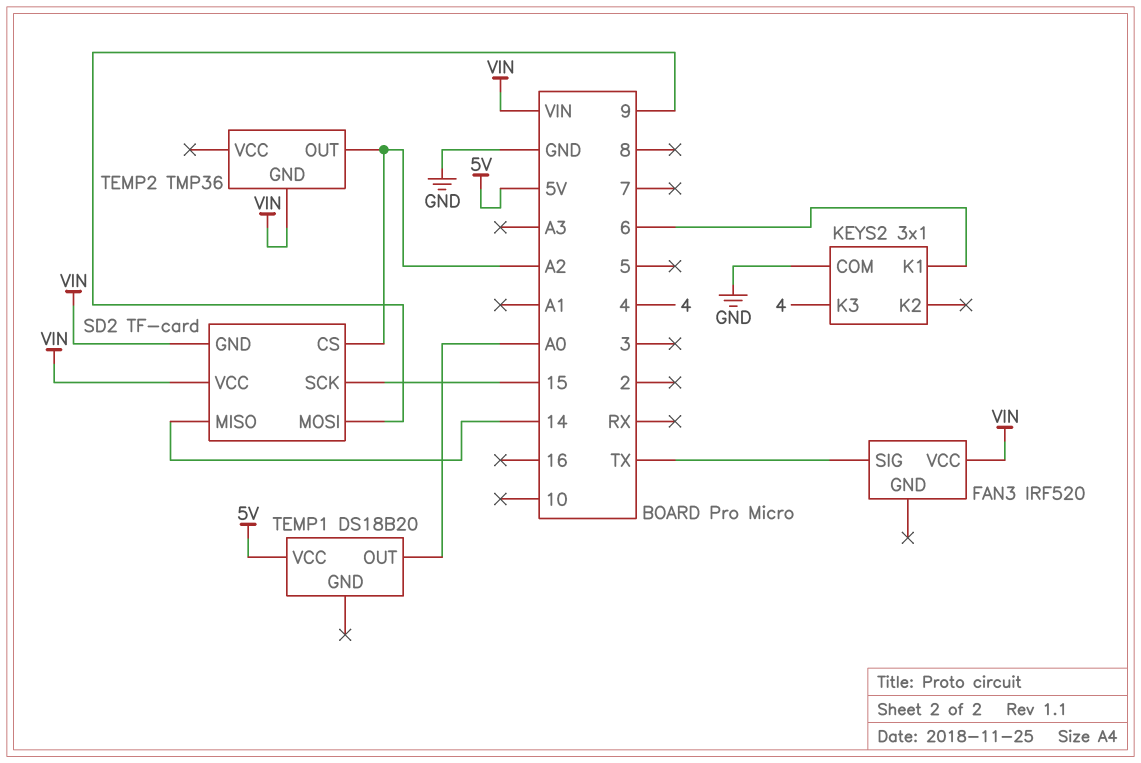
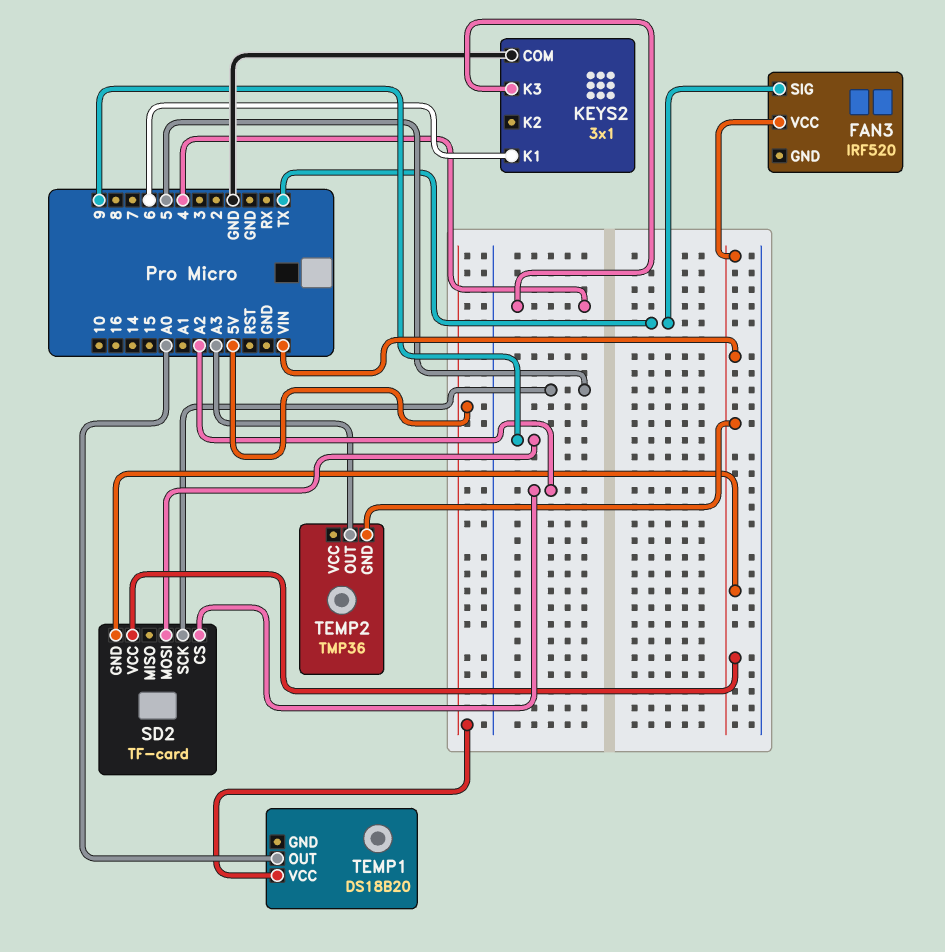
SD2 pin MISO: 14 -> none
SD2 pin SCK: 15 -> 5
TEMP2 pin OUT: A2 -> A3

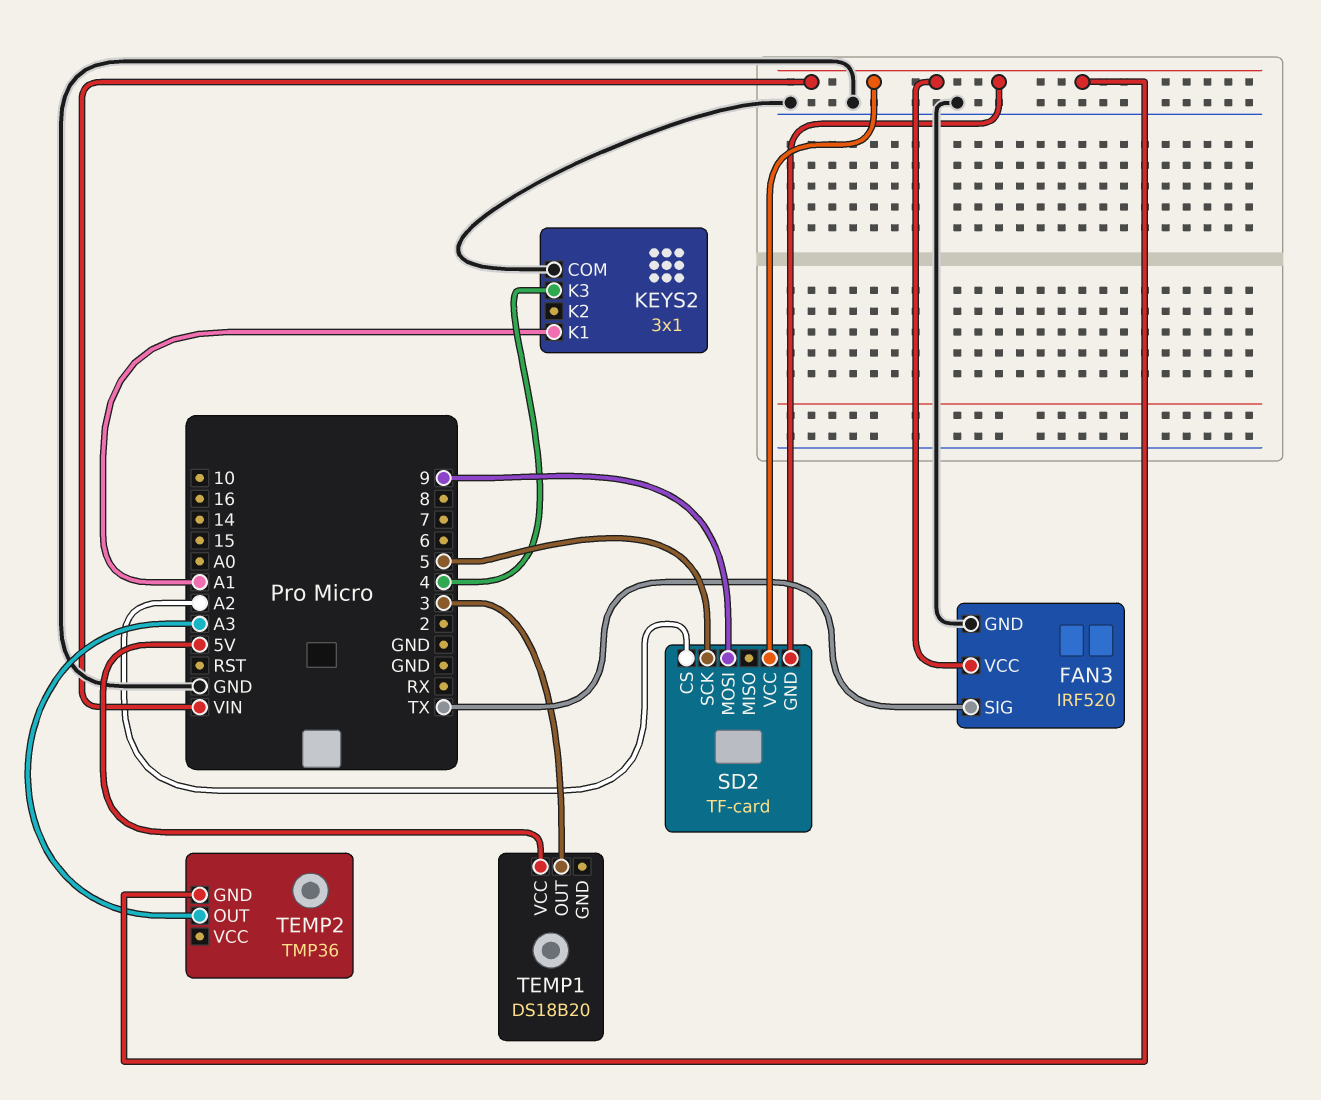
FAN3 pin GND: none -> GND
KEYS2 pin K1: 6 -> A1
TEMP1 pin OUT: A0 -> 3

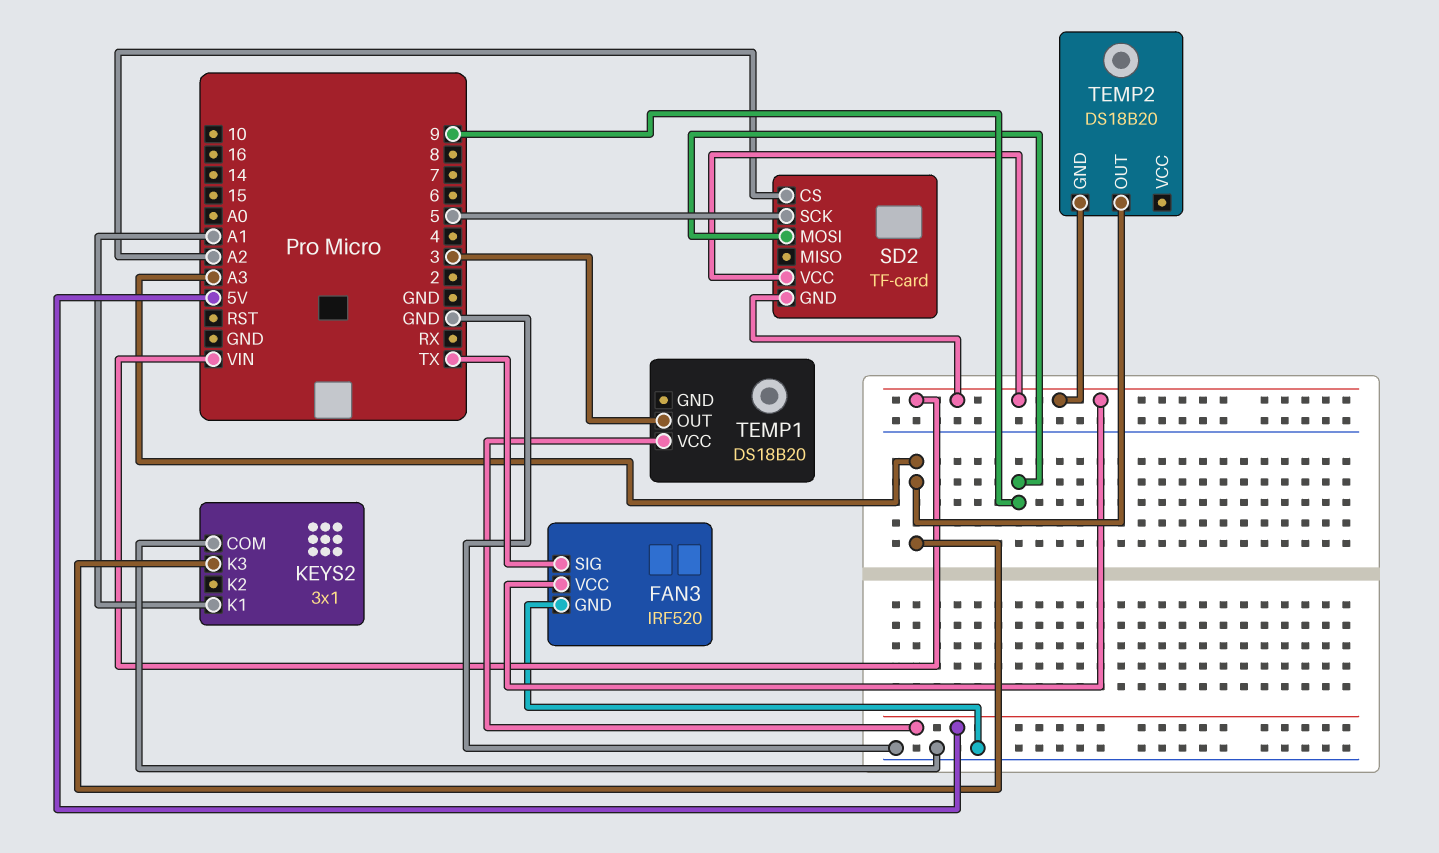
KEYS2 pin K3: 4 -> A3
TEMP2: TMP36 -> DS18B20

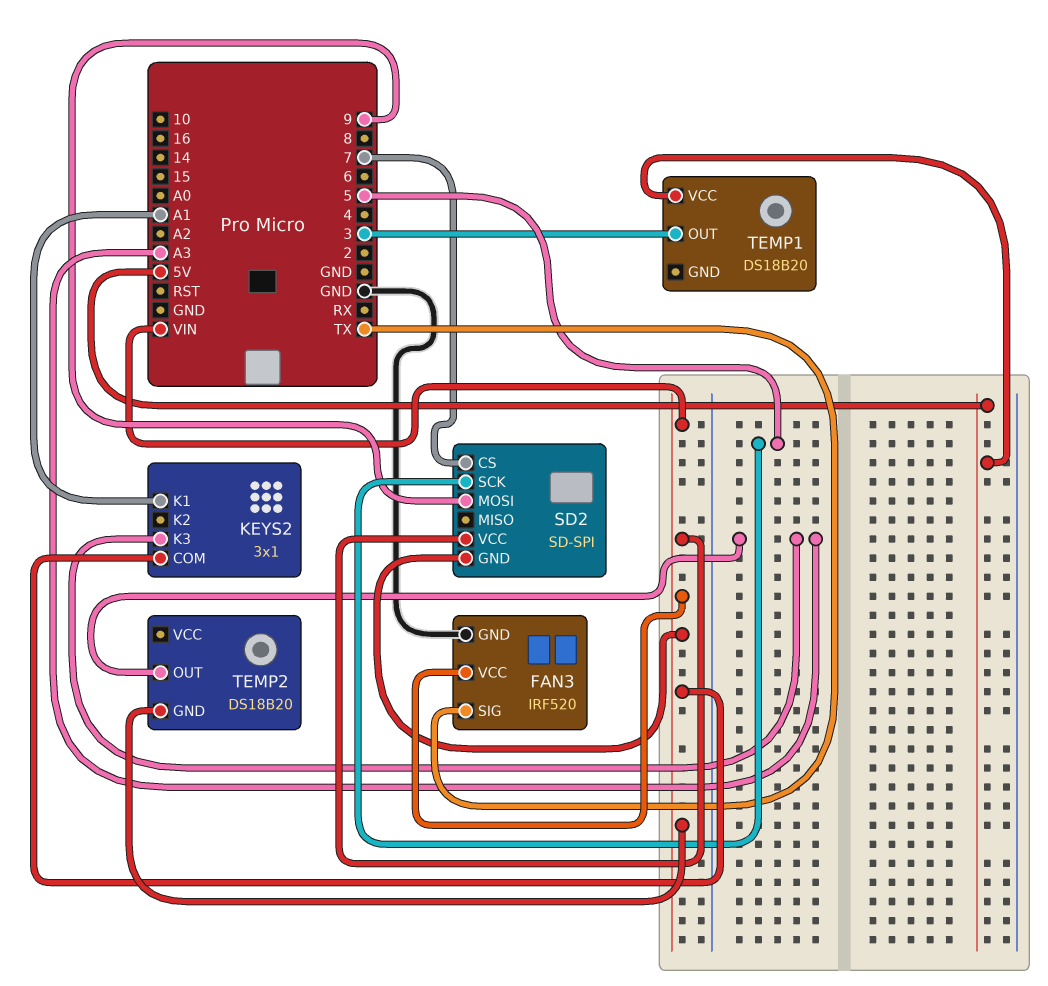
KEYS2 pin COM: GND -> VIN
SD2: TF-card -> SD-SPI
SD2 pin CS: A2 -> 7

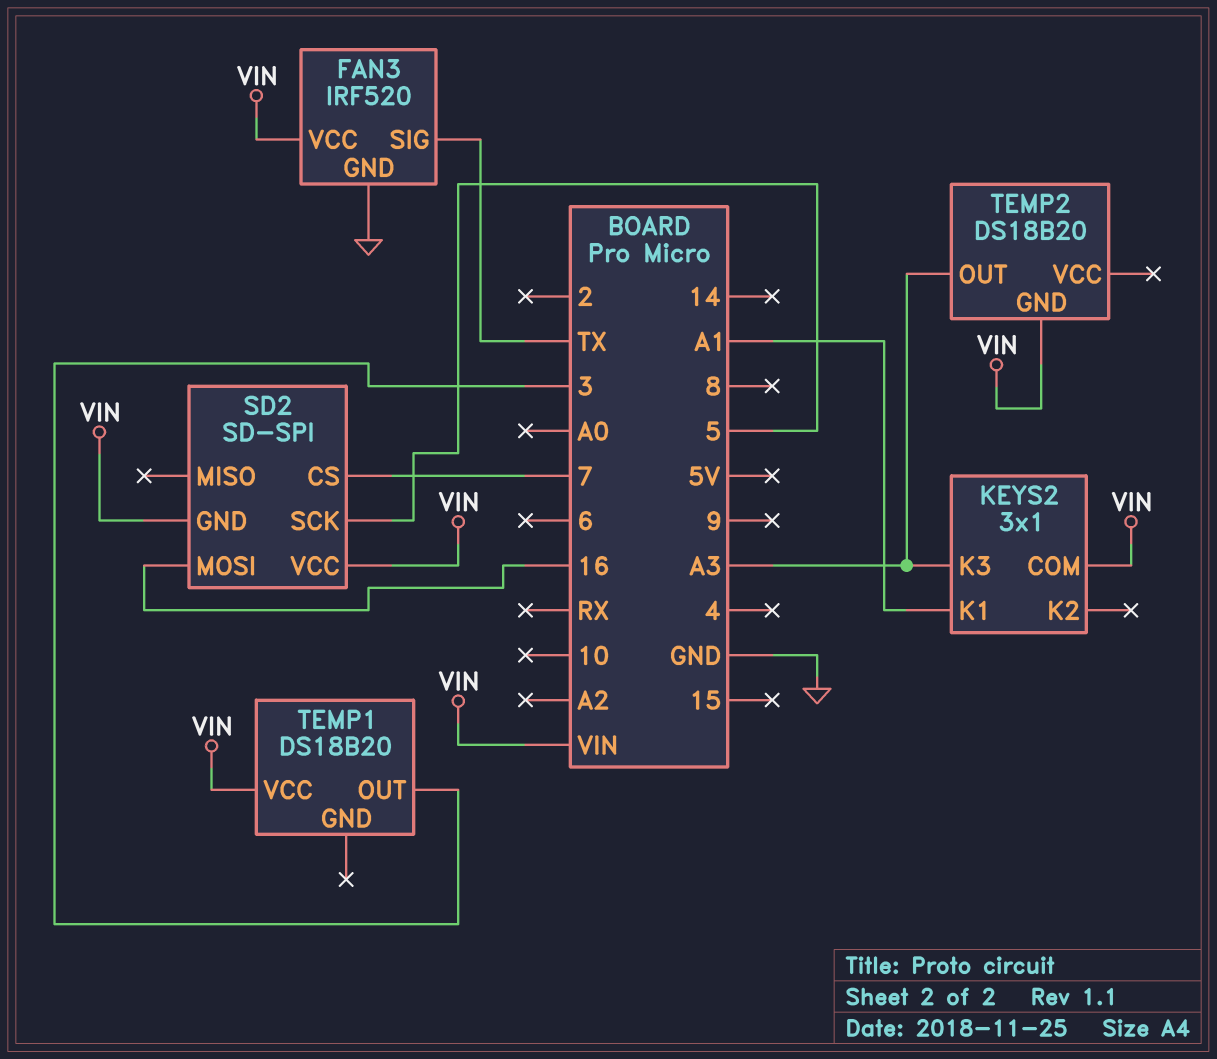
SD2 pin MOSI: 9 -> 16
TEMP1 pin VCC: 5V -> VIN

